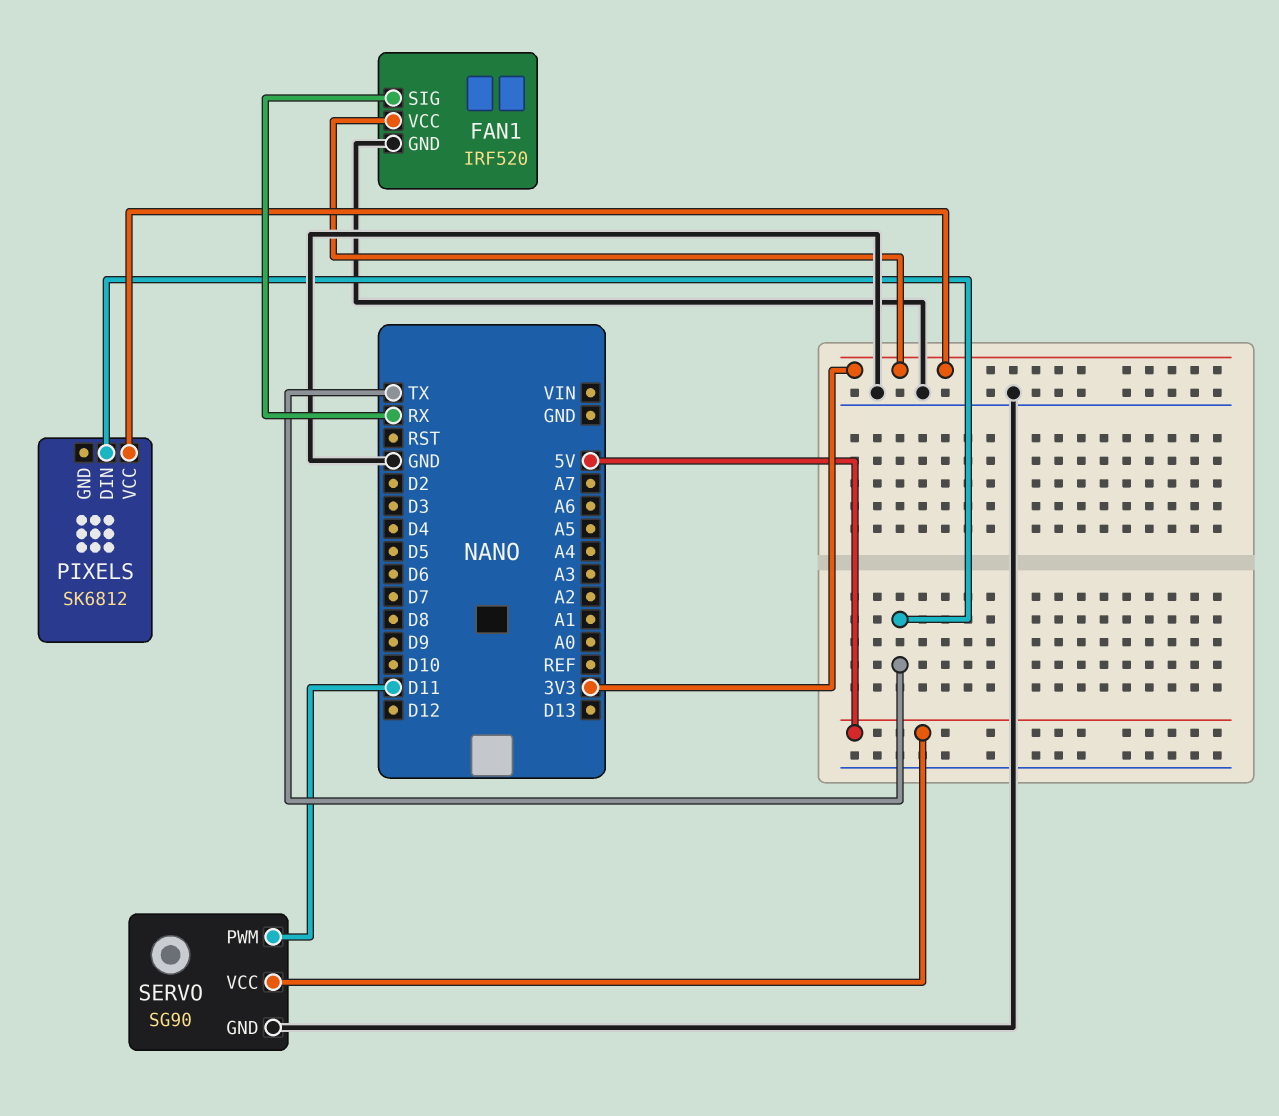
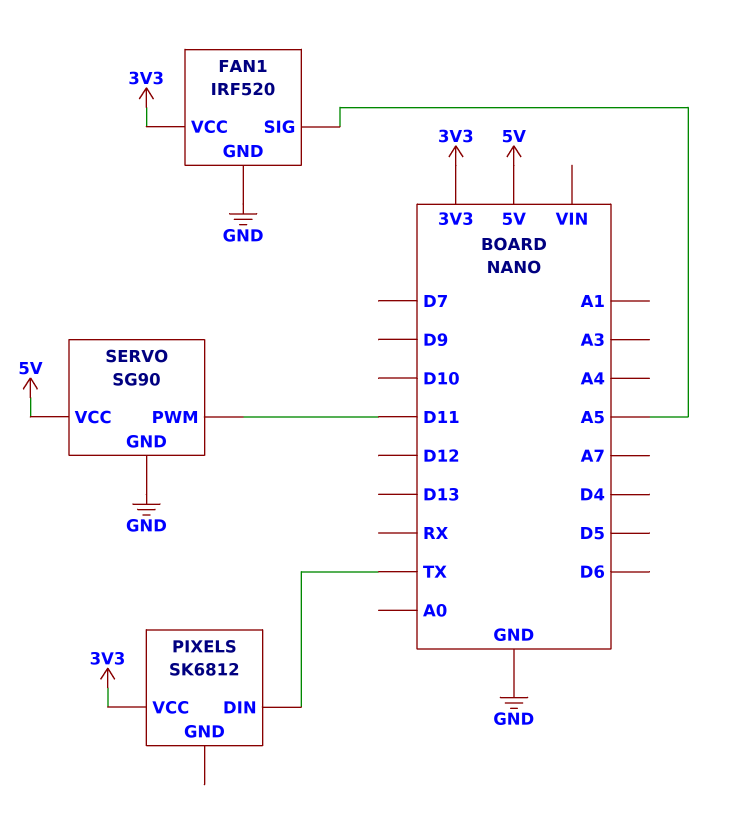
FAN1 pin SIG: RX -> A5

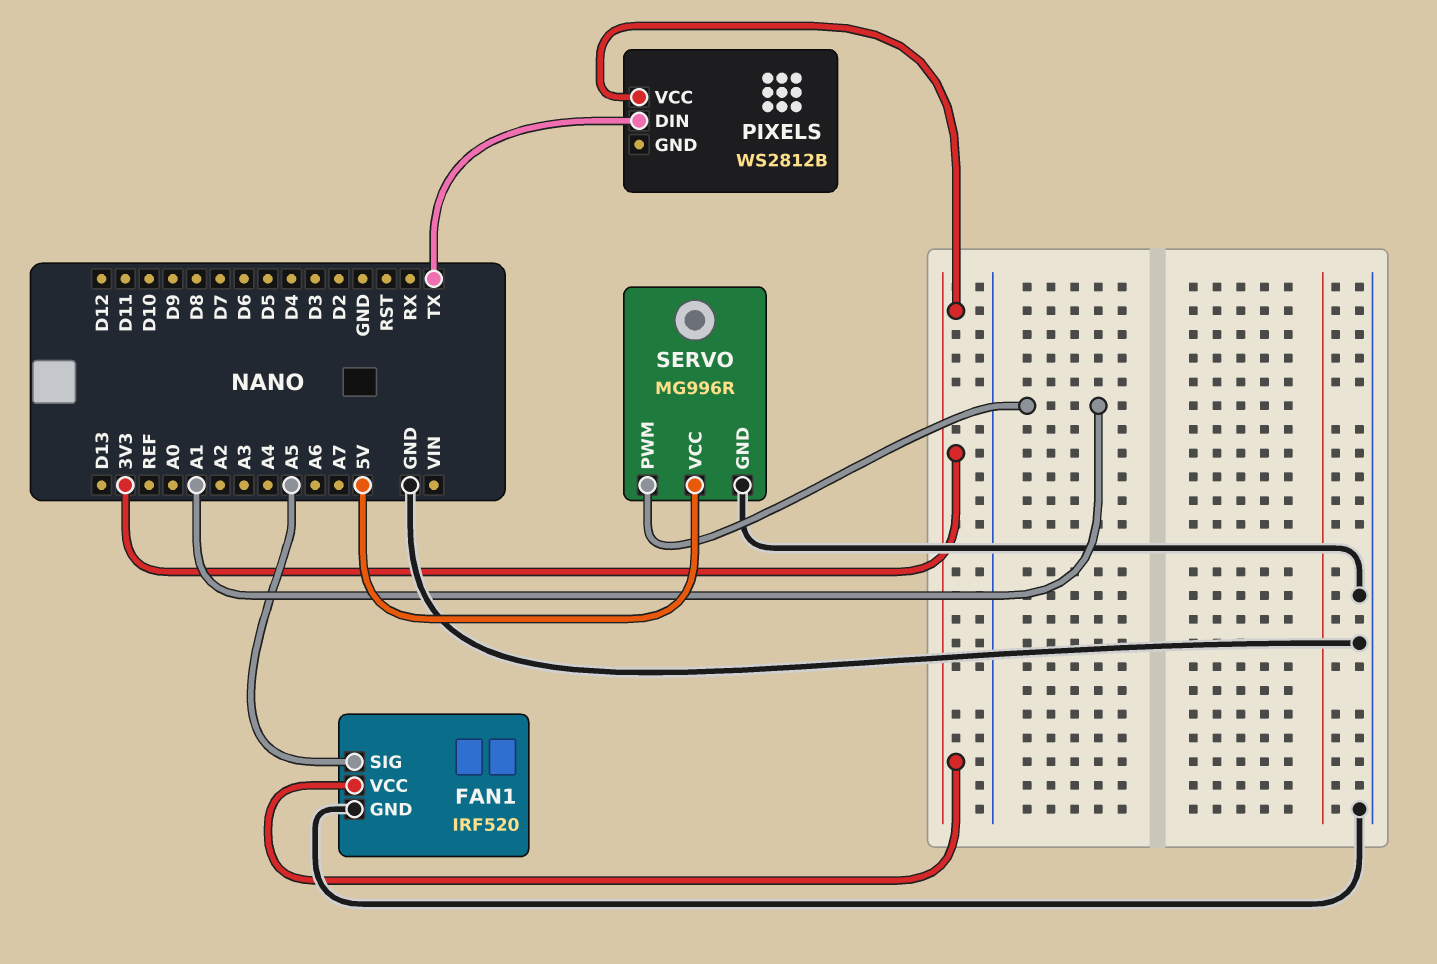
PIXELS: SK6812 -> WS2812B
SERVO: SG90 -> MG996R
SERVO pin PWM: D11 -> A1

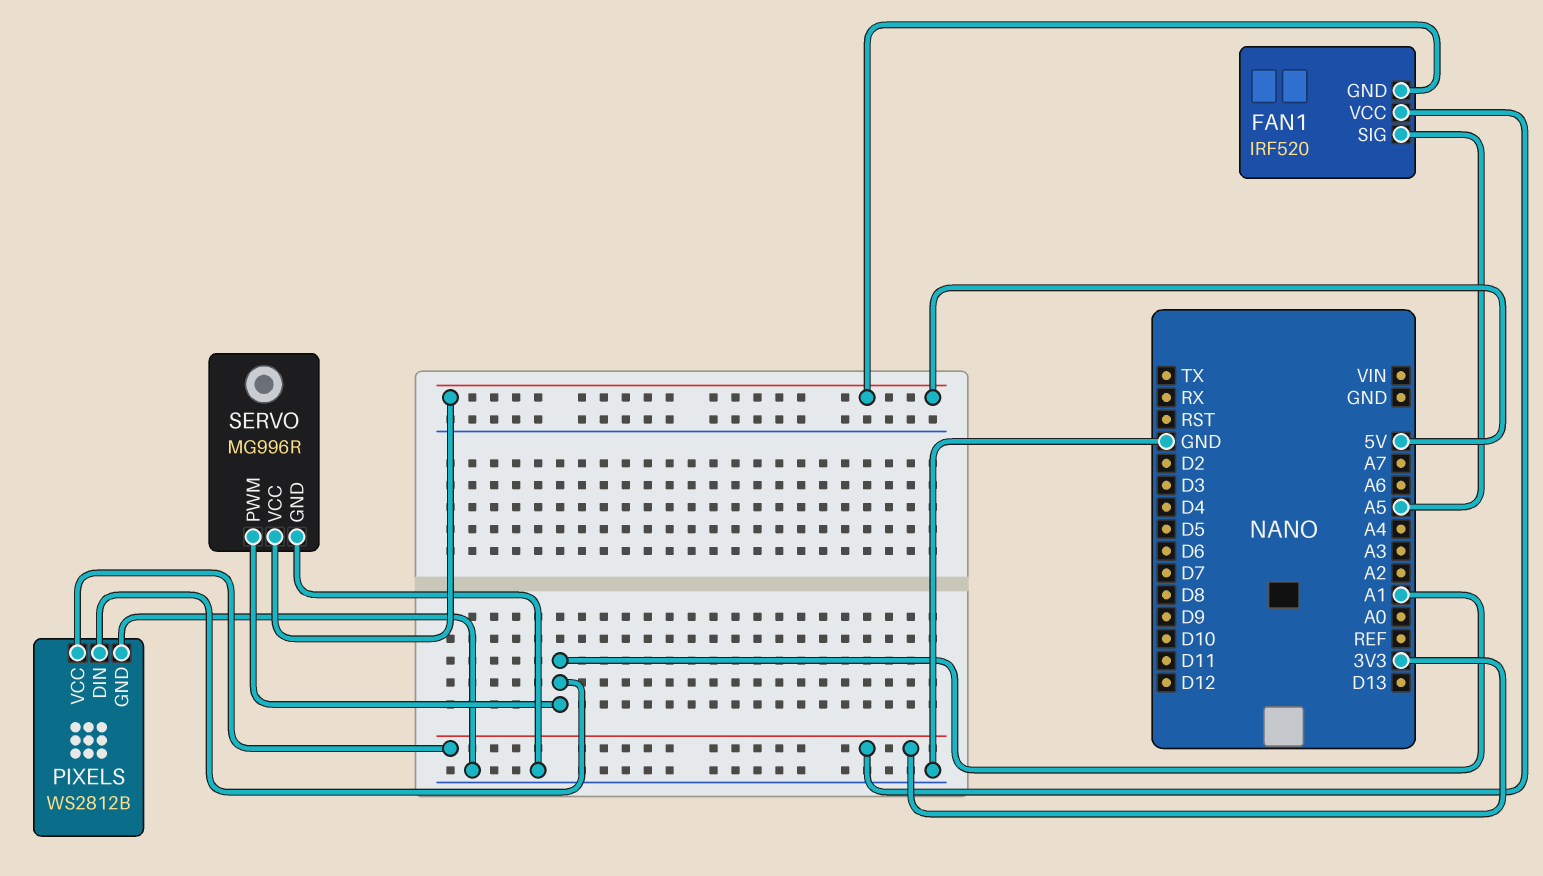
FAN1 pin GND: GND -> 5V
PIXELS pin DIN: TX -> A1
PIXELS pin GND: none -> GND

